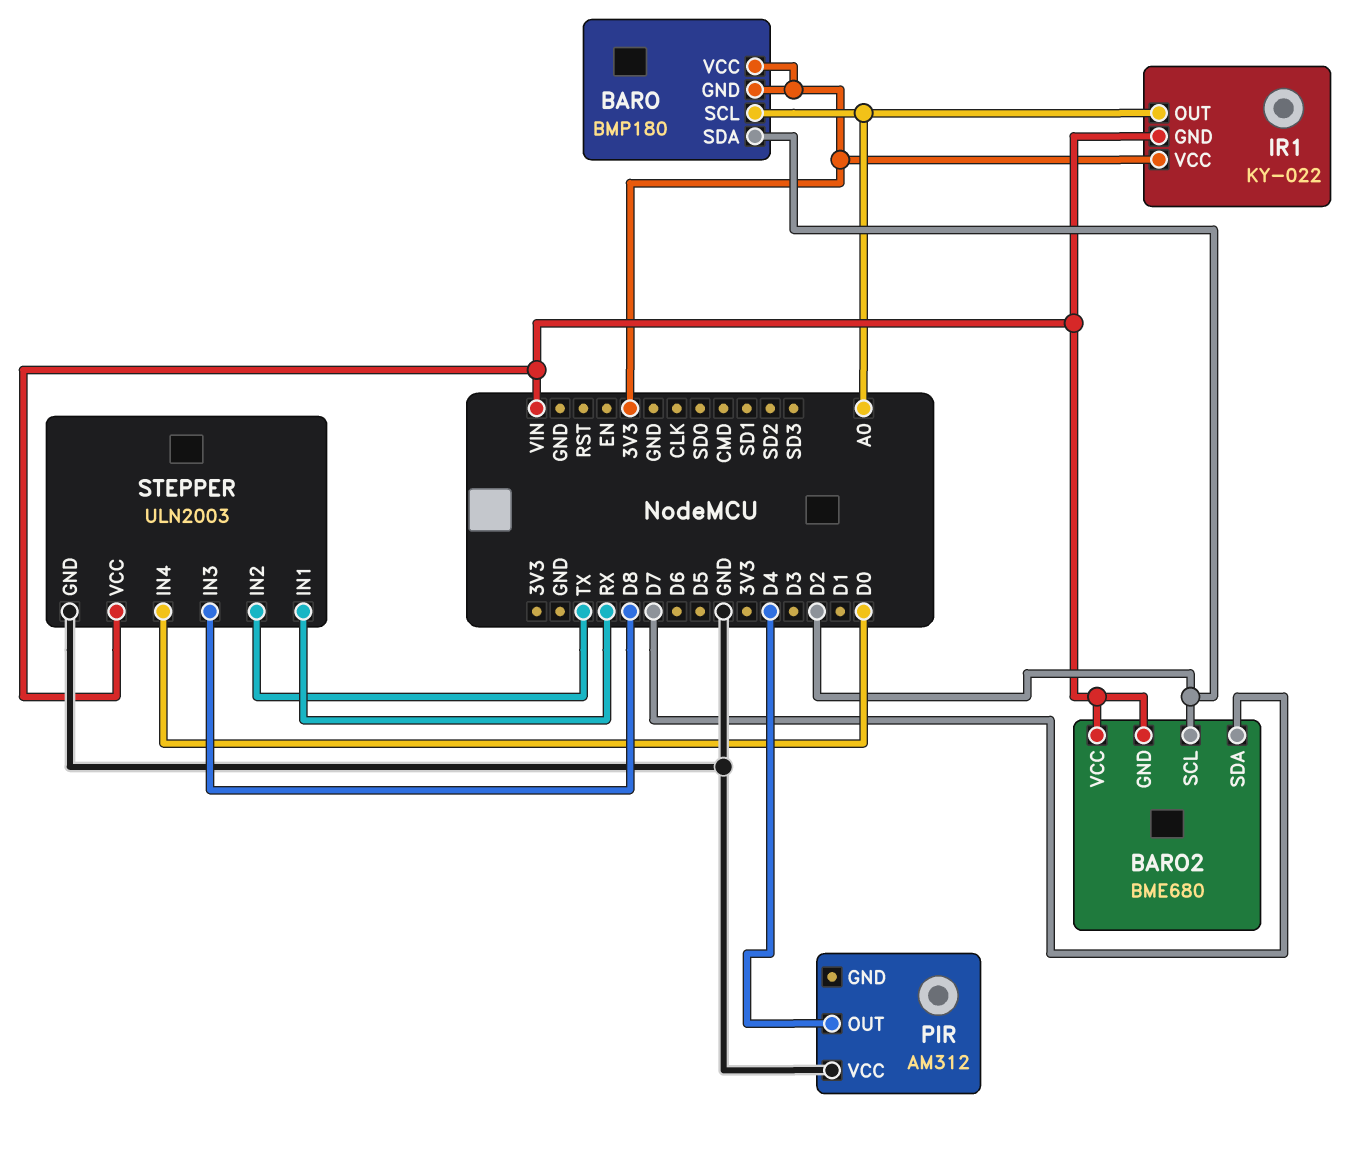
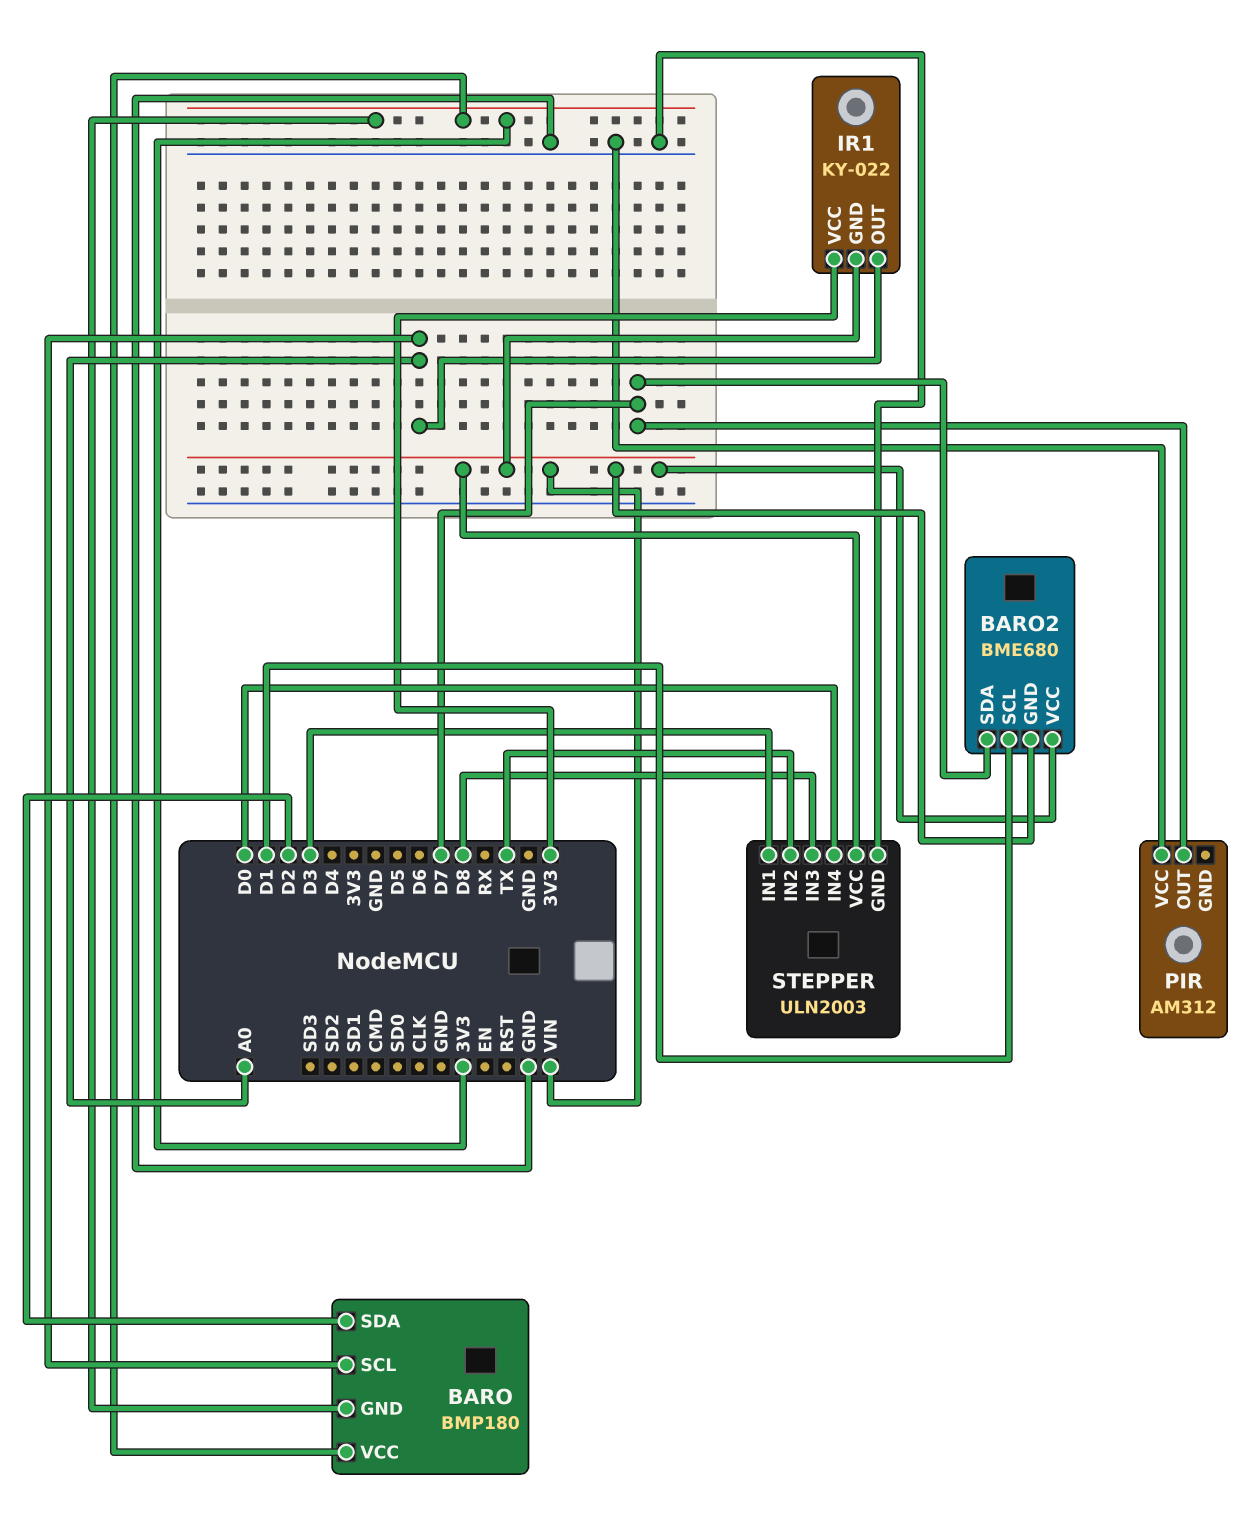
BARO2 pin SCL: D2 -> D1
PIR pin OUT: D4 -> D7
STEPPER pin IN1: RX -> D3

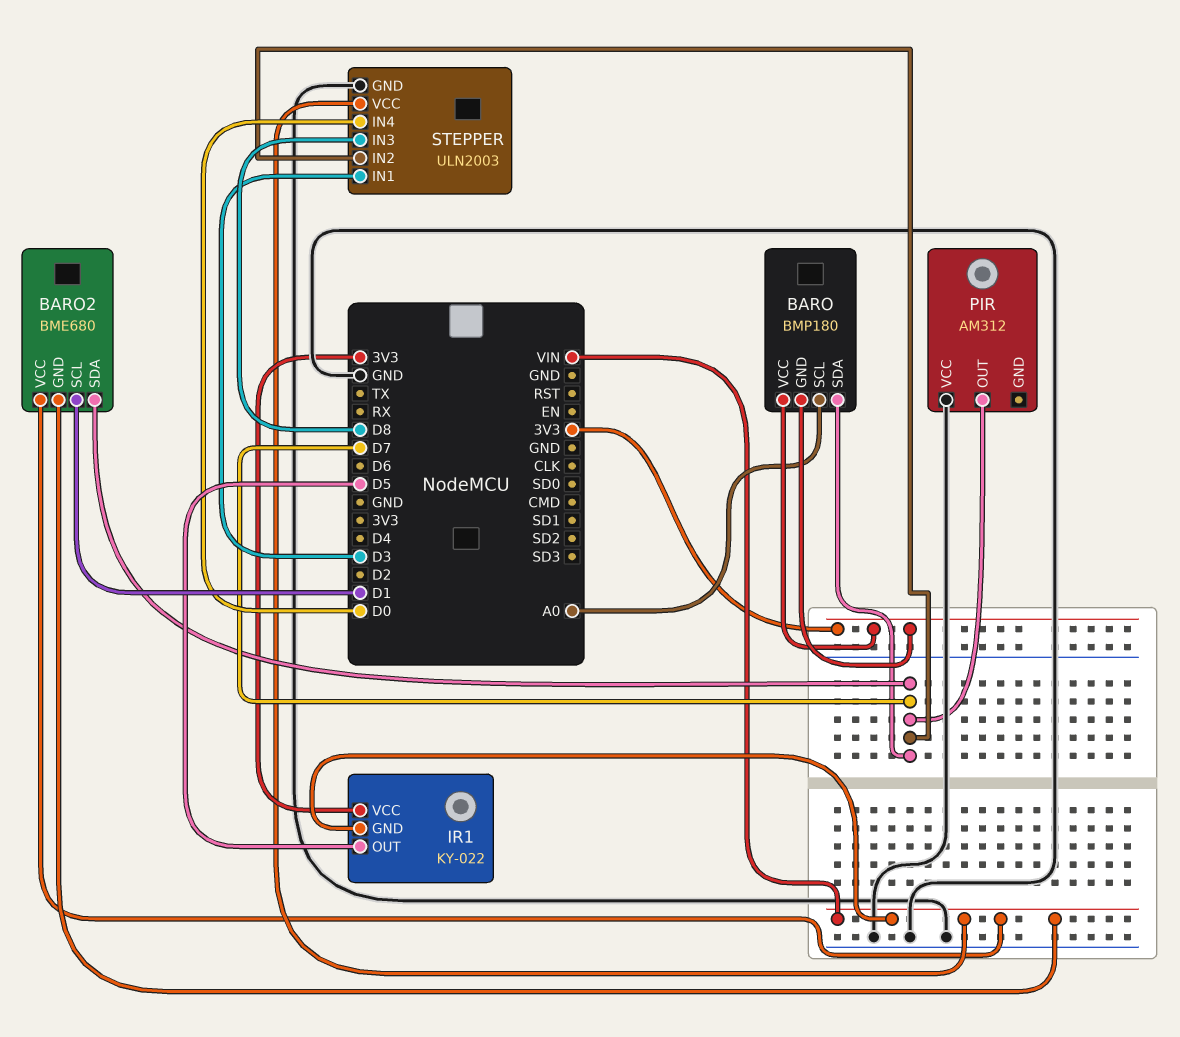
BARO pin SDA: D2 -> D7
IR1 pin OUT: A0 -> D5
STEPPER pin IN2: TX -> D7

